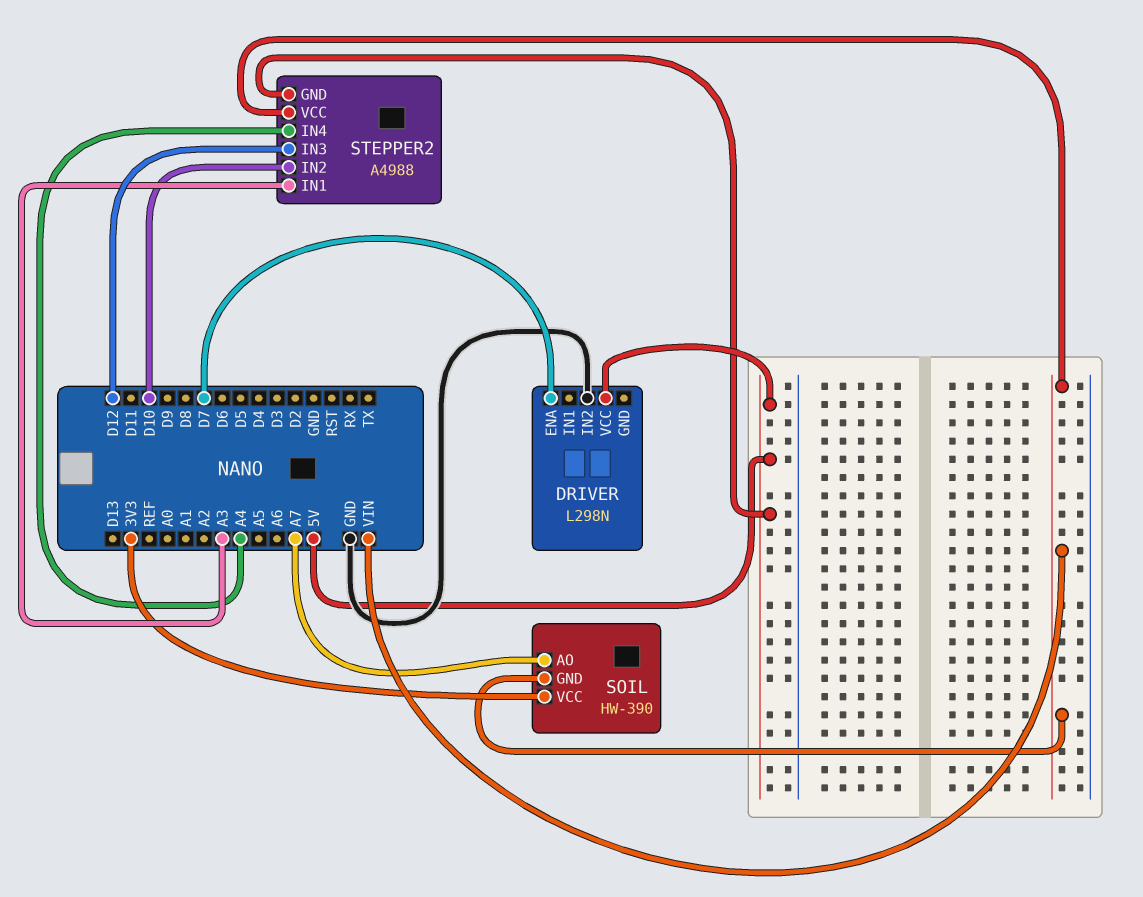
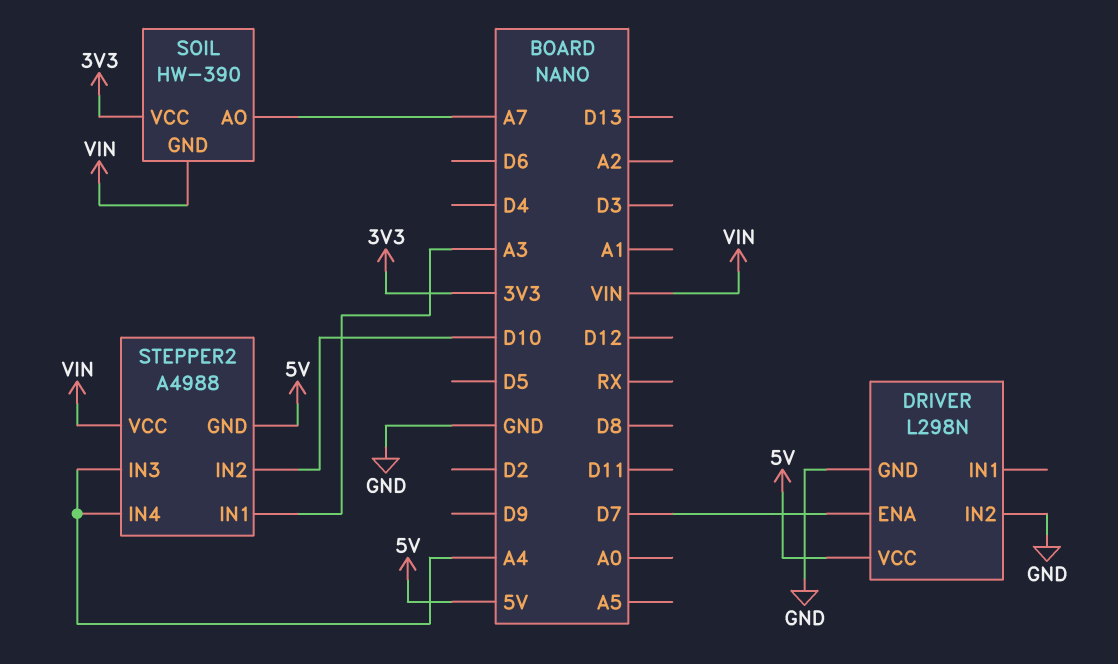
DRIVER pin GND: none -> GND
STEPPER2 pin IN3: D12 -> A4

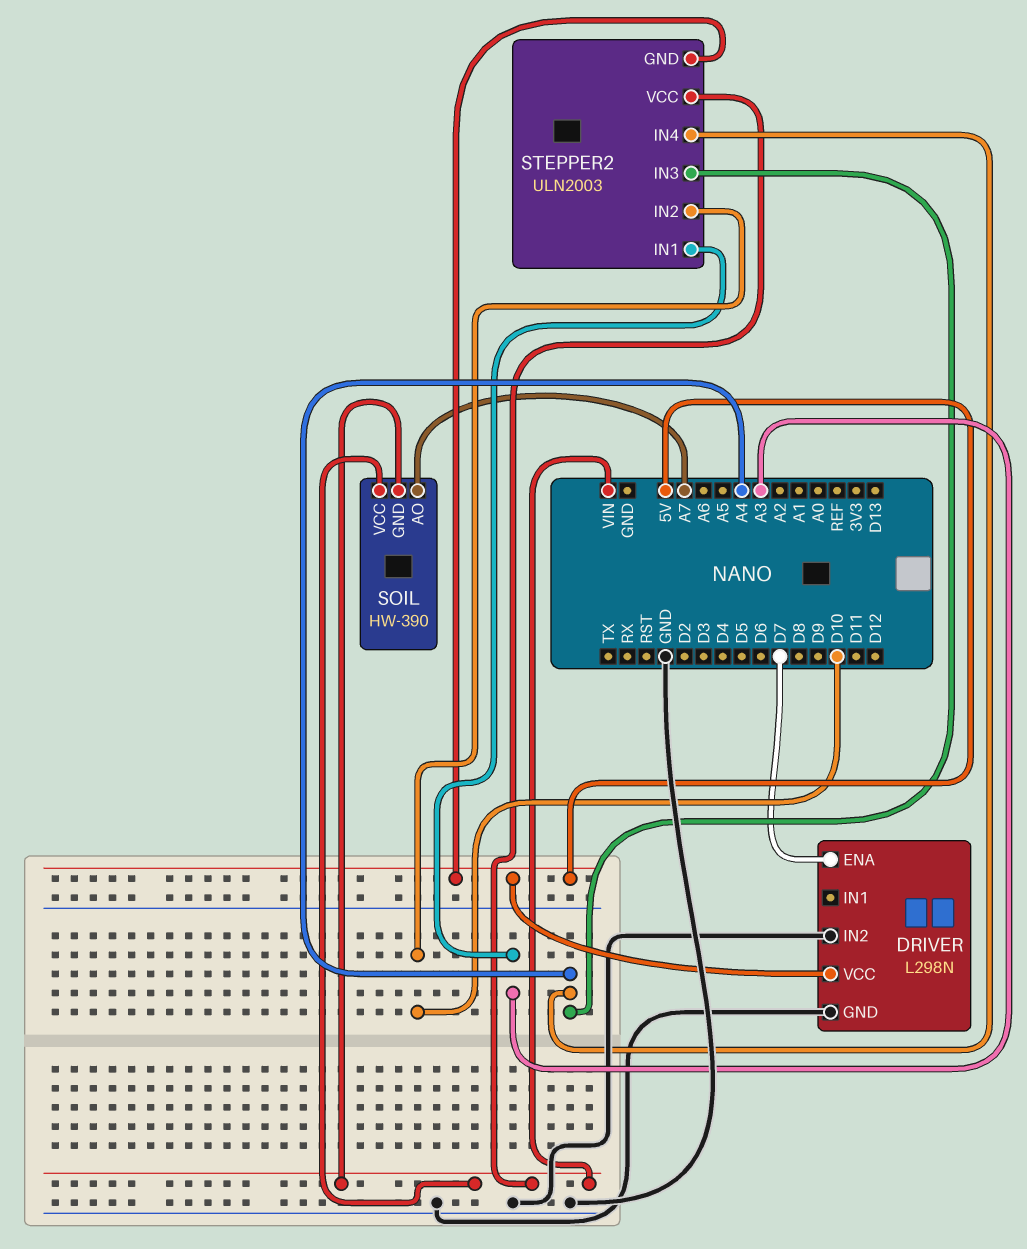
SOIL pin VCC: 3V3 -> VIN
STEPPER2: A4988 -> ULN2003

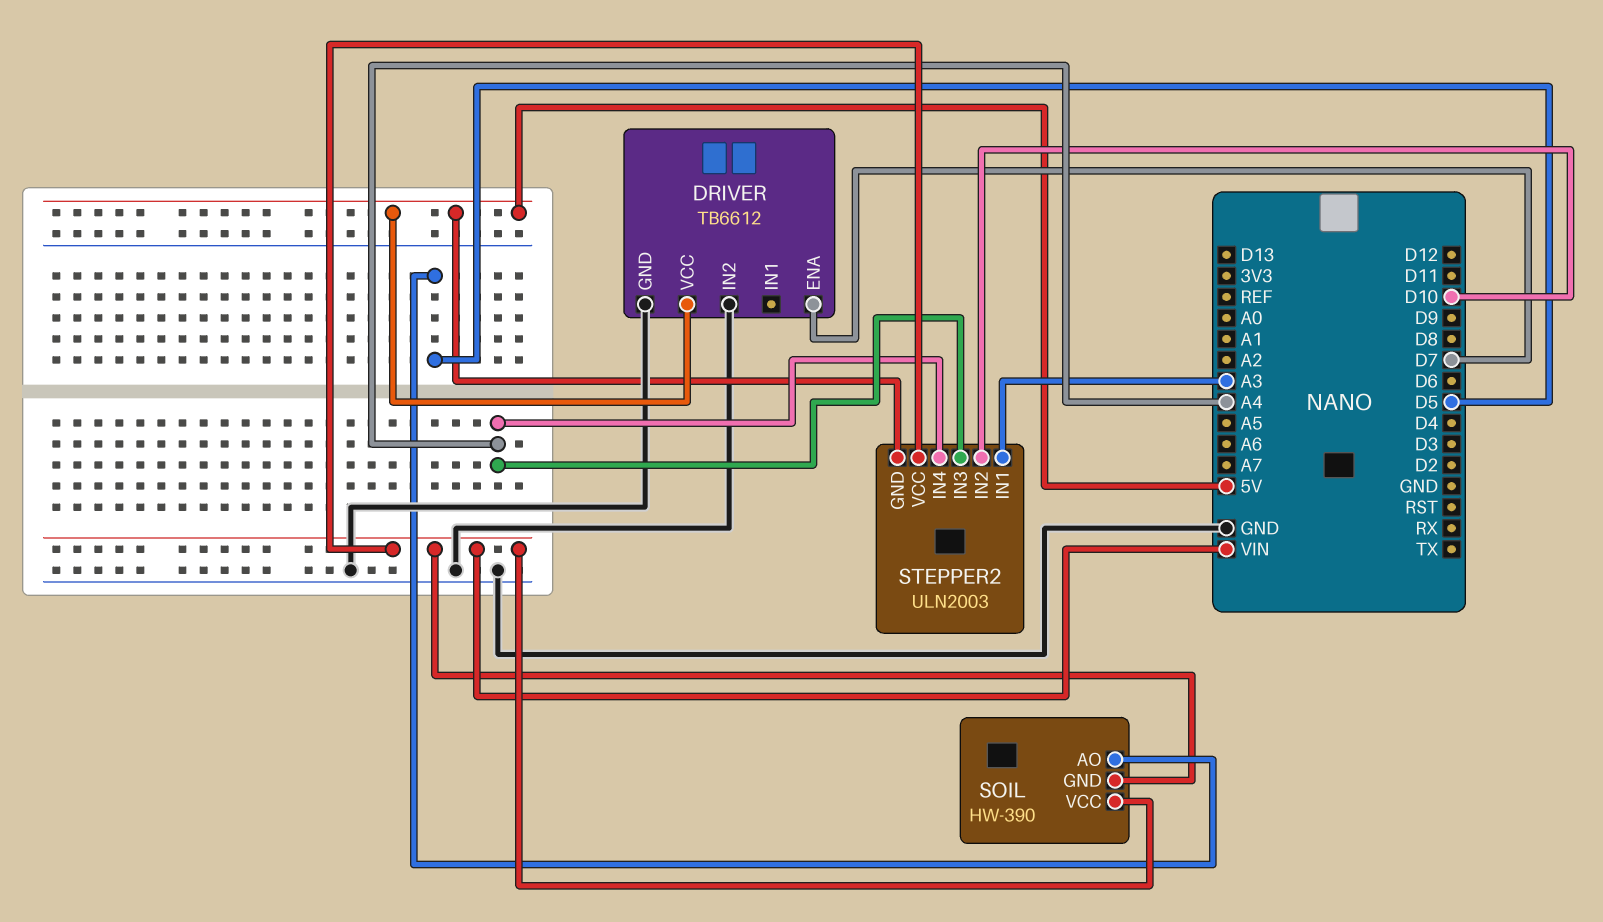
DRIVER: L298N -> TB6612
SOIL pin AO: A7 -> D5

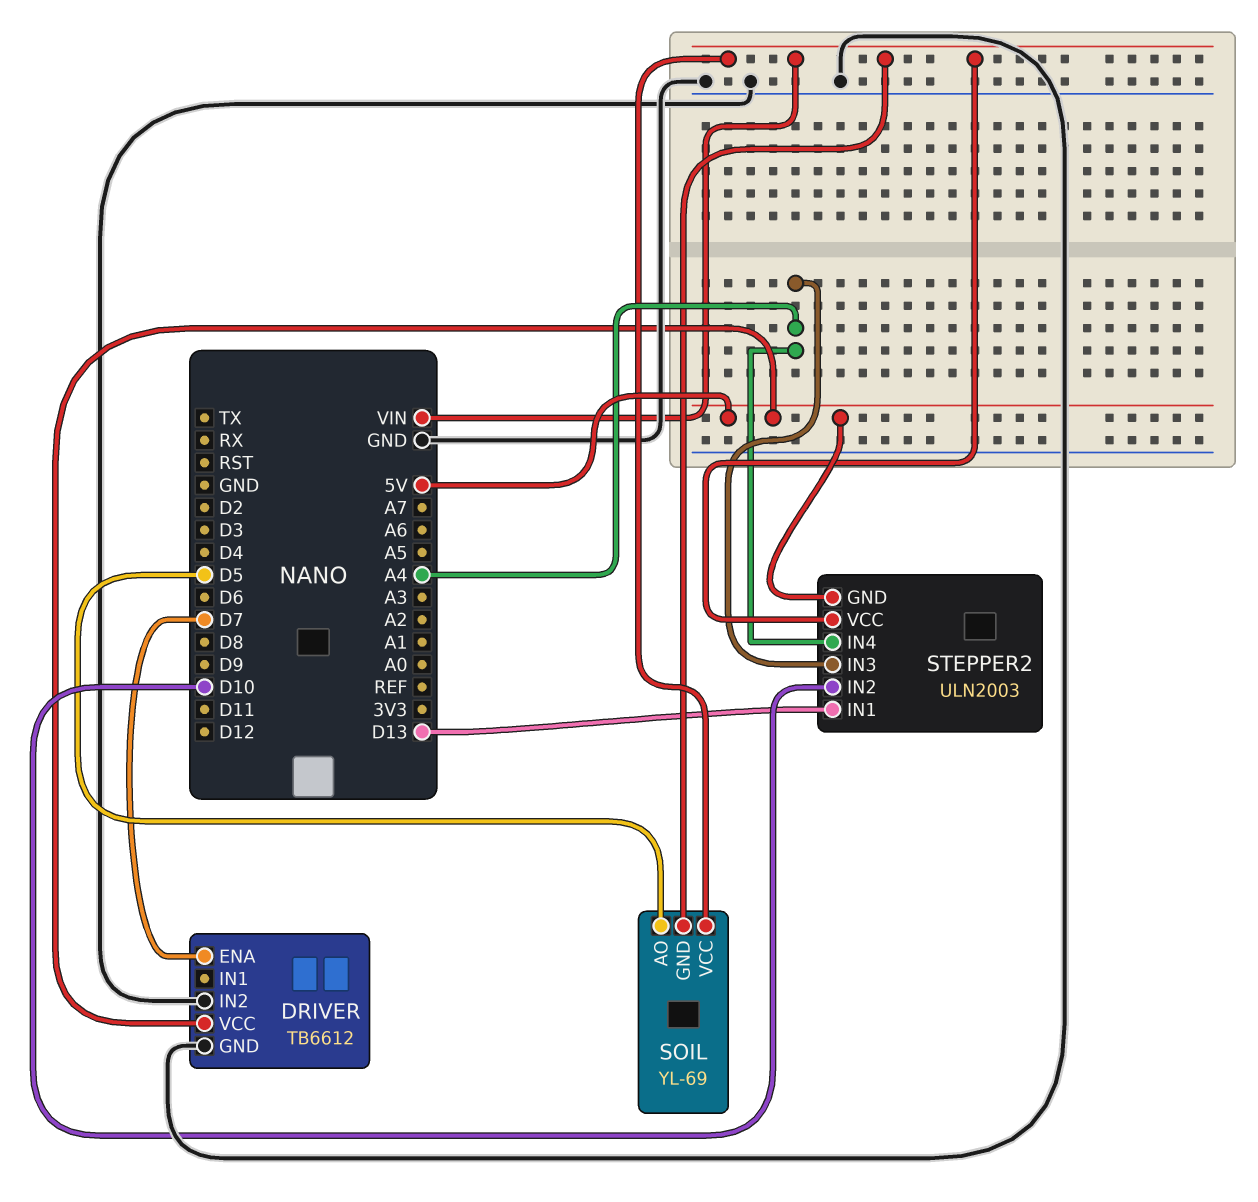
SOIL: HW-390 -> YL-69
STEPPER2 pin IN1: A3 -> D13

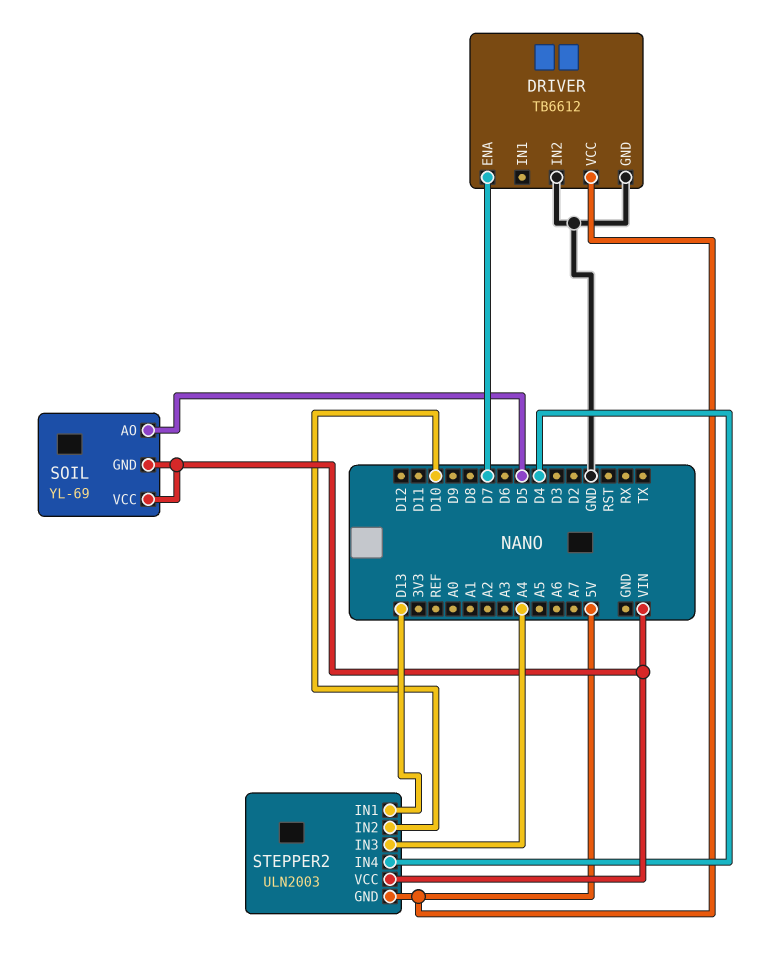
STEPPER2 pin IN4: A4 -> D4

